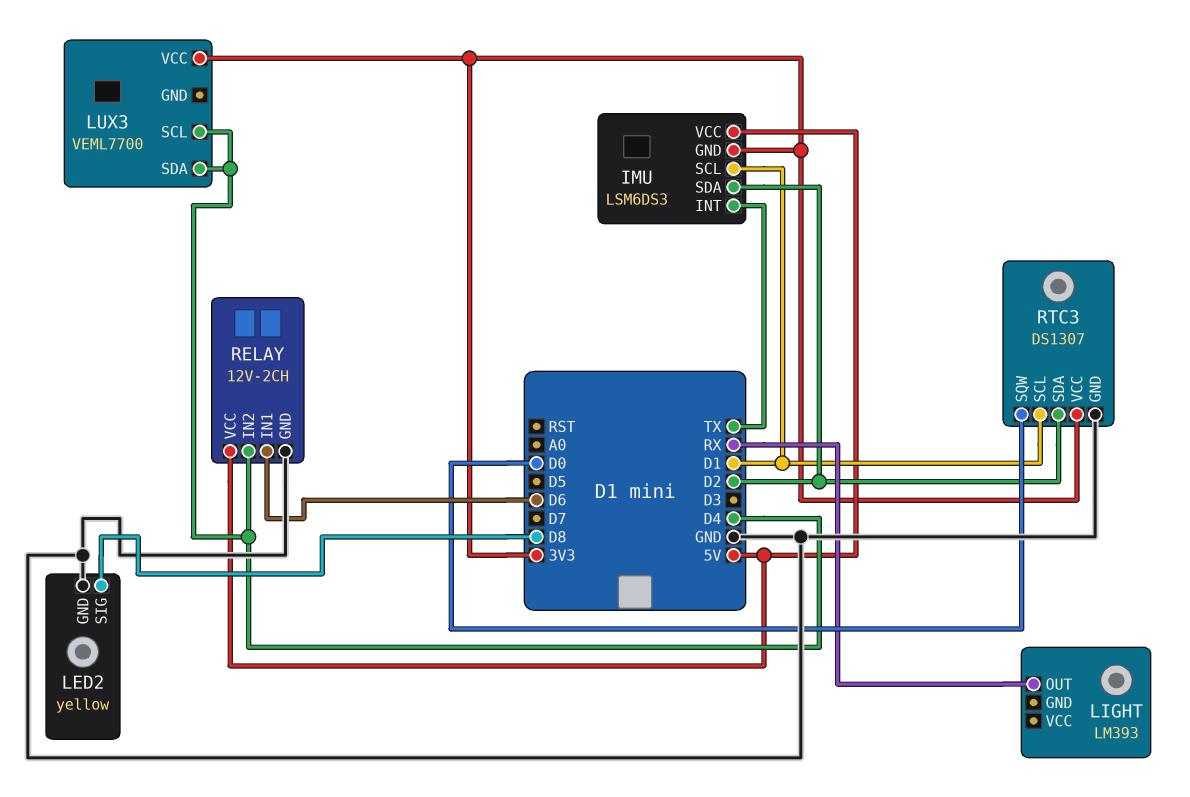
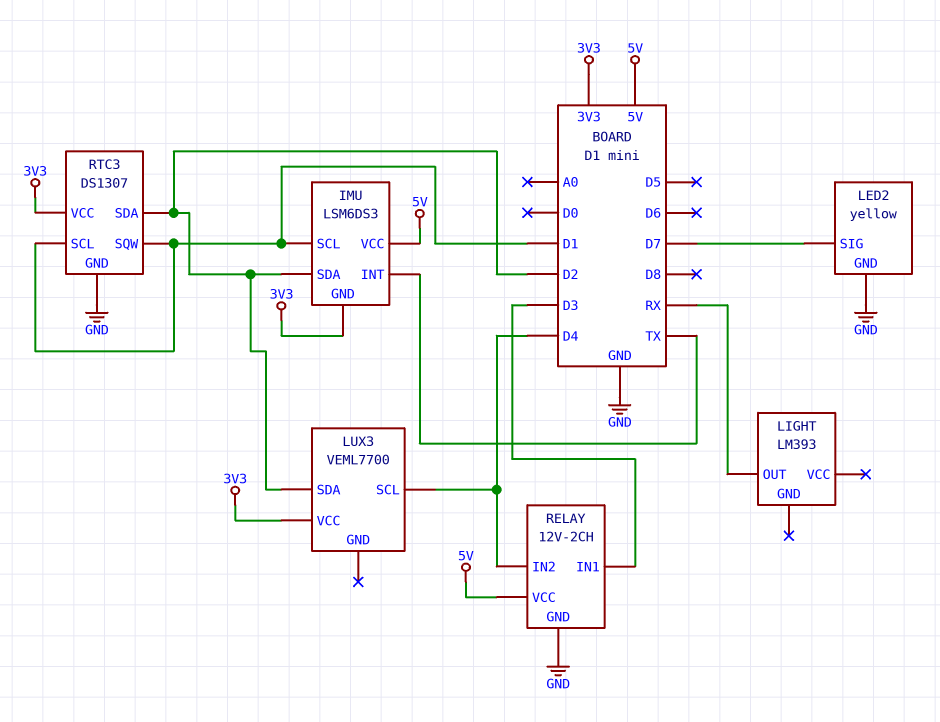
LED2 pin SIG: D8 -> D7
LUX3 pin SDA: D4 -> D2
RELAY pin IN1: D6 -> D3
RTC3 pin SQW: D0 -> D1

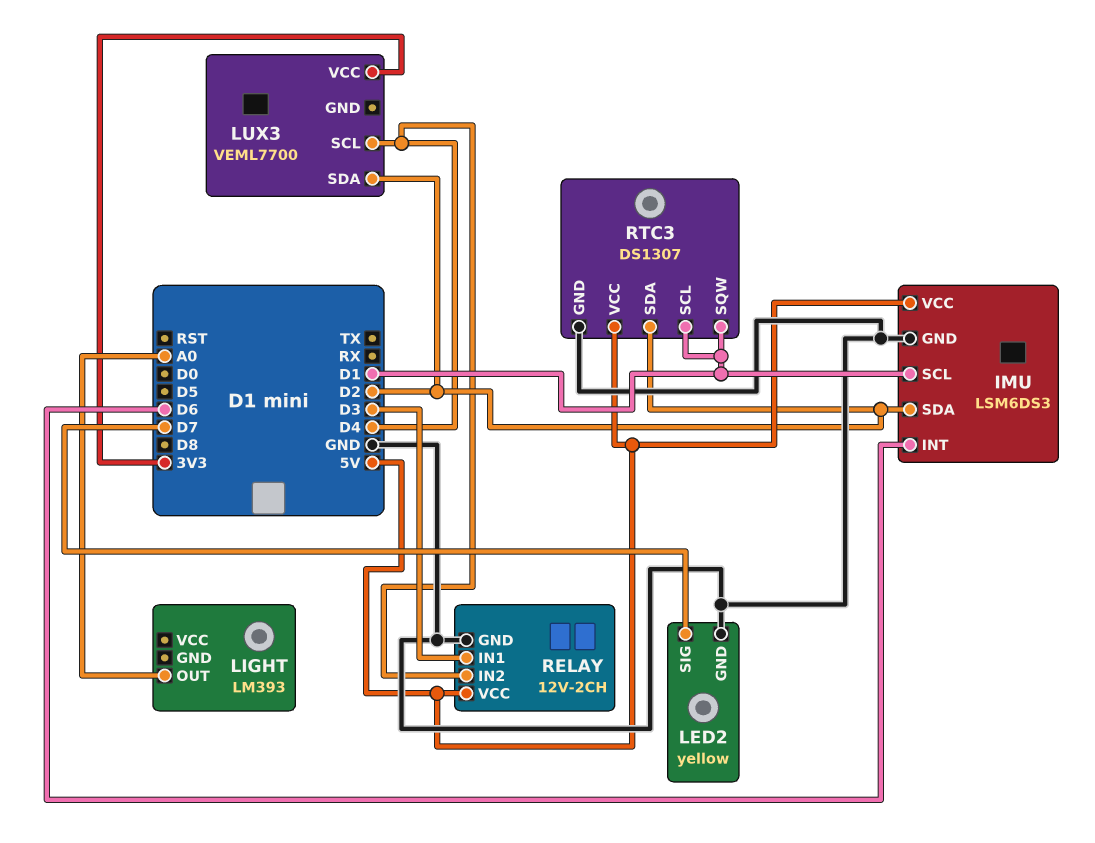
IMU pin GND: 3V3 -> GND
IMU pin INT: TX -> D6
LIGHT pin OUT: RX -> A0
RTC3 pin VCC: 3V3 -> 5V

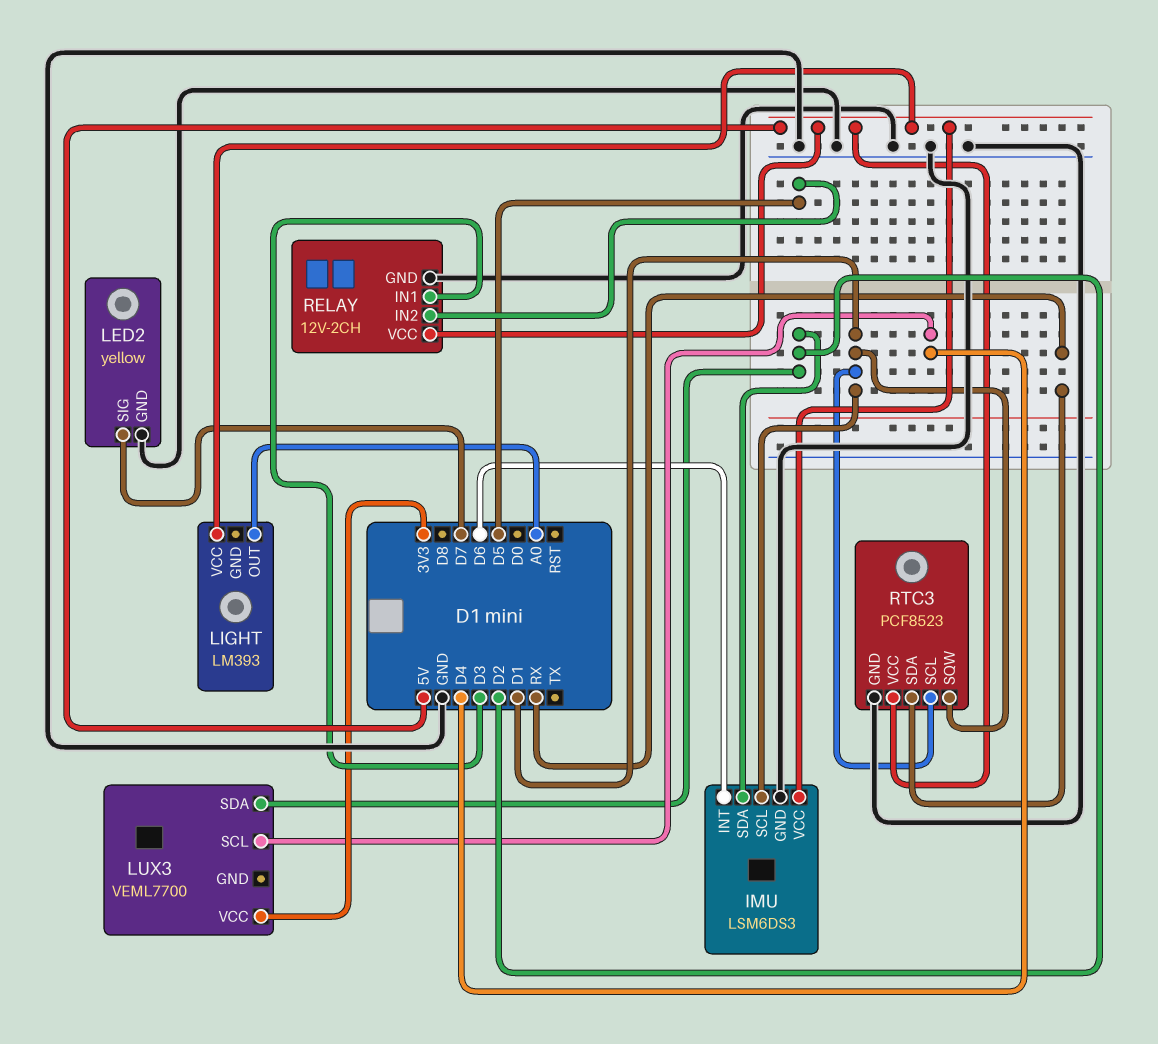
LIGHT pin VCC: none -> 5V
RELAY pin IN2: D4 -> D5
RTC3: DS1307 -> PCF8523
RTC3 pin SDA: D2 -> RX

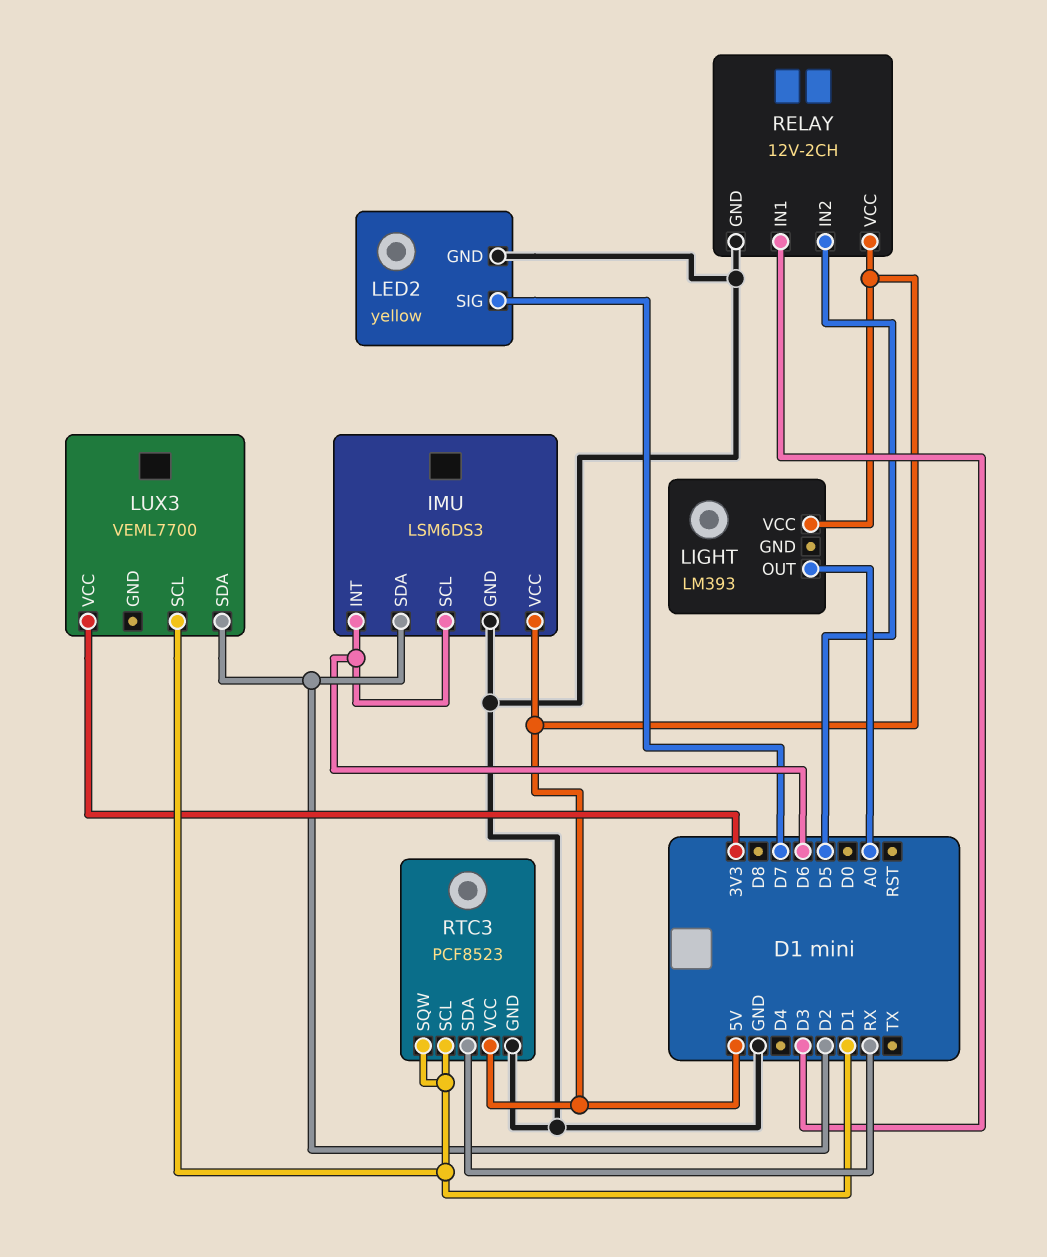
IMU pin SCL: D1 -> D6
LUX3 pin SCL: D4 -> D1

